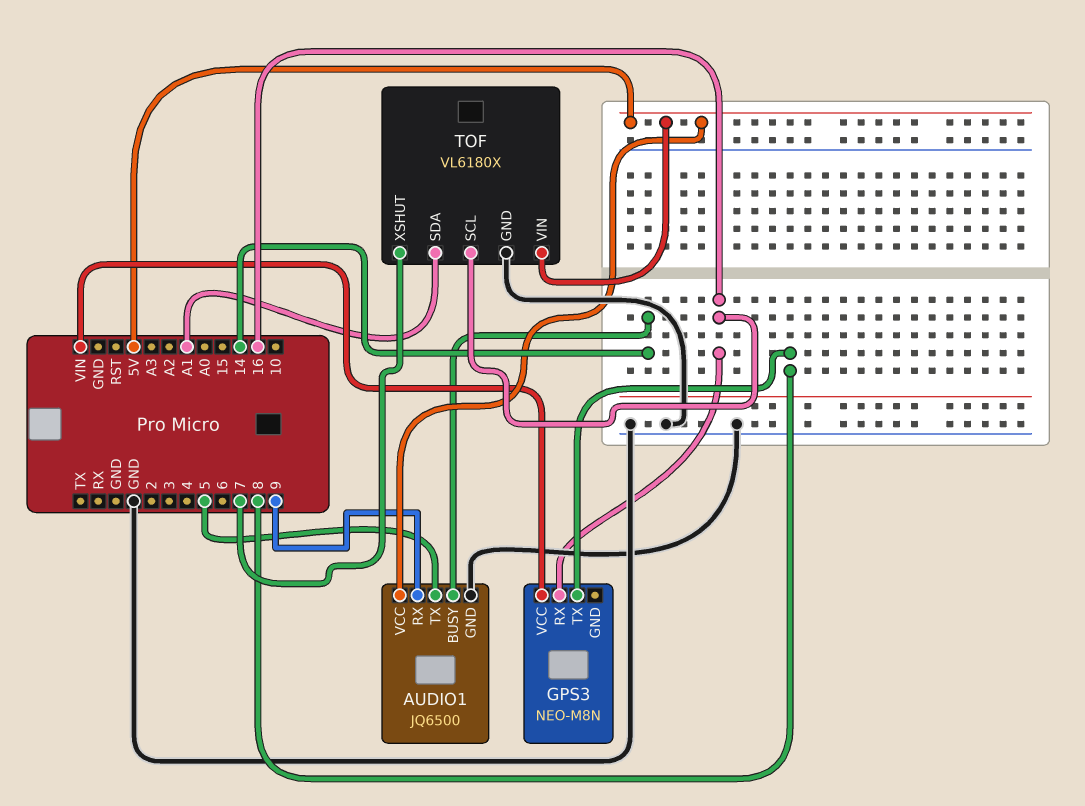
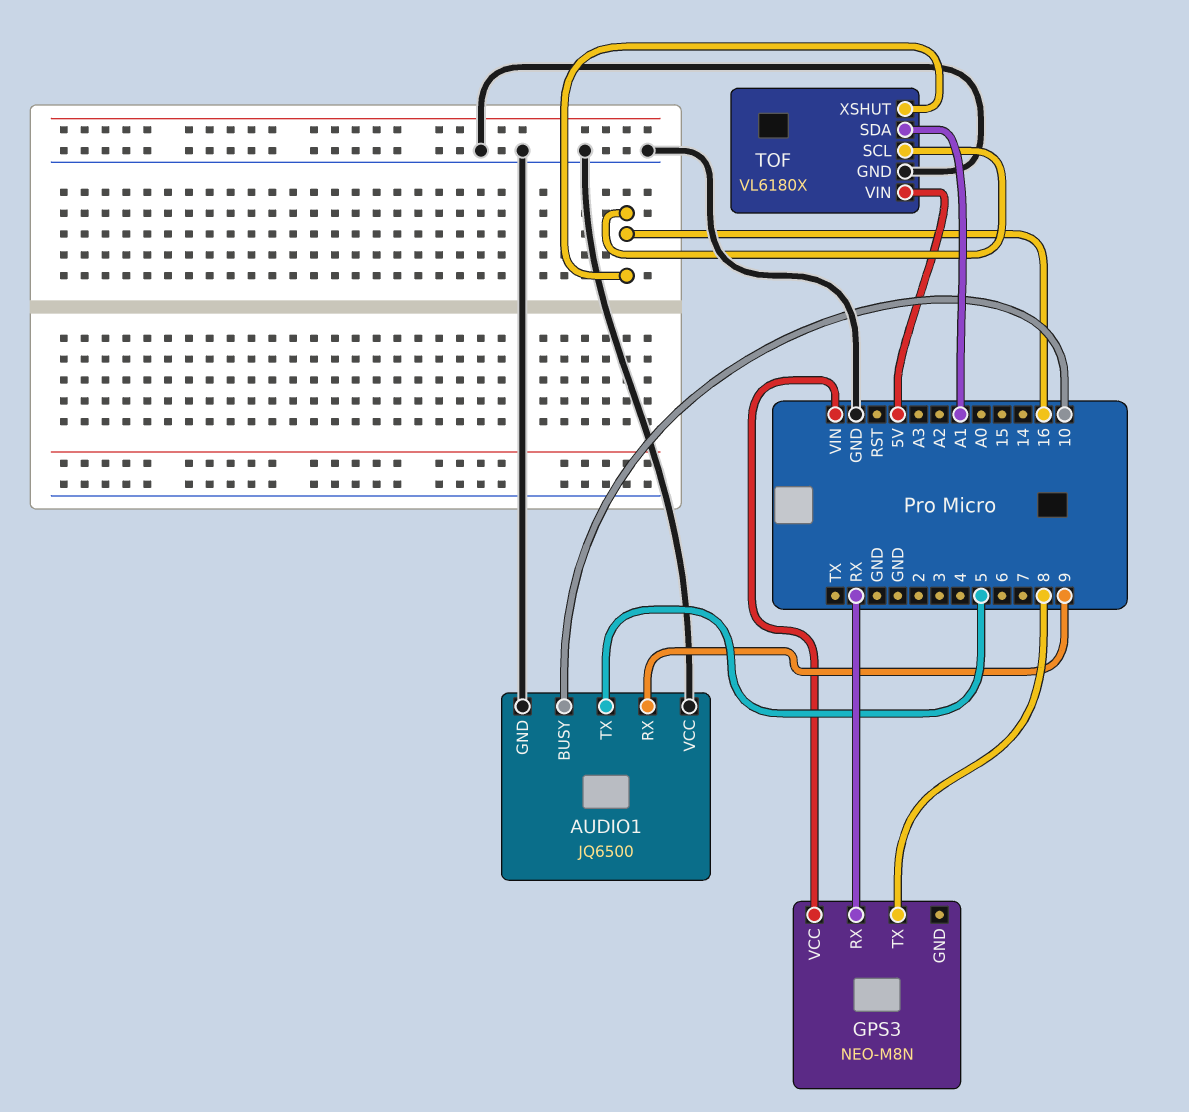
AUDIO1 pin BUSY: 14 -> 10
AUDIO1 pin VCC: 5V -> GND
GPS3 pin RX: 16 -> RX
TOF pin XSHUT: 7 -> 16

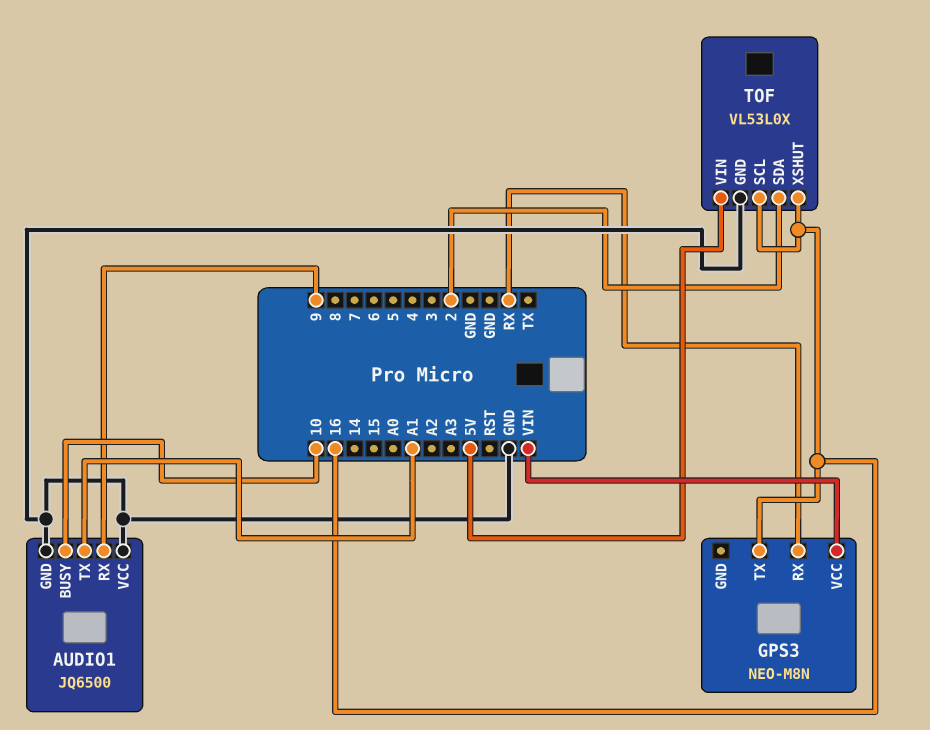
AUDIO1 pin TX: 5 -> A1
GPS3 pin TX: 8 -> 16
TOF: VL6180X -> VL53L0X
TOF pin SDA: A1 -> 2

